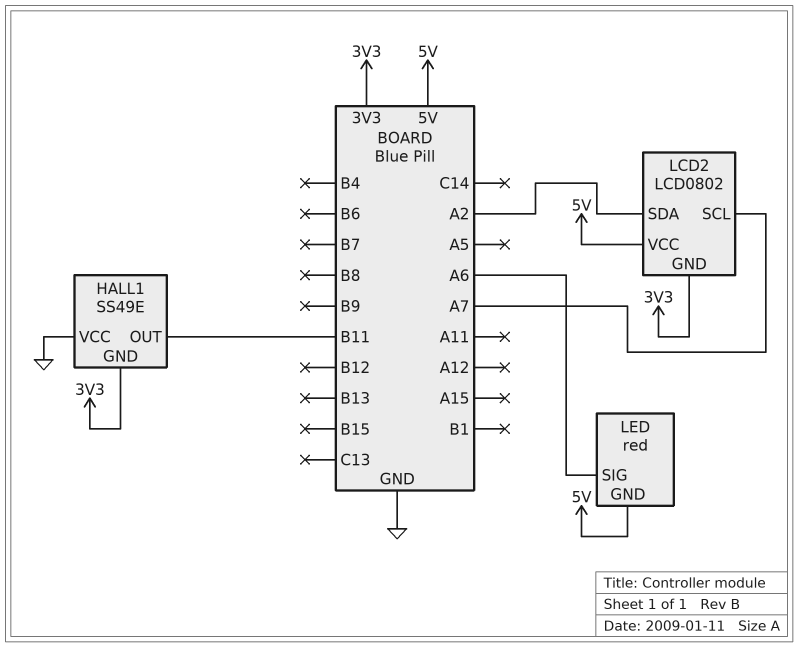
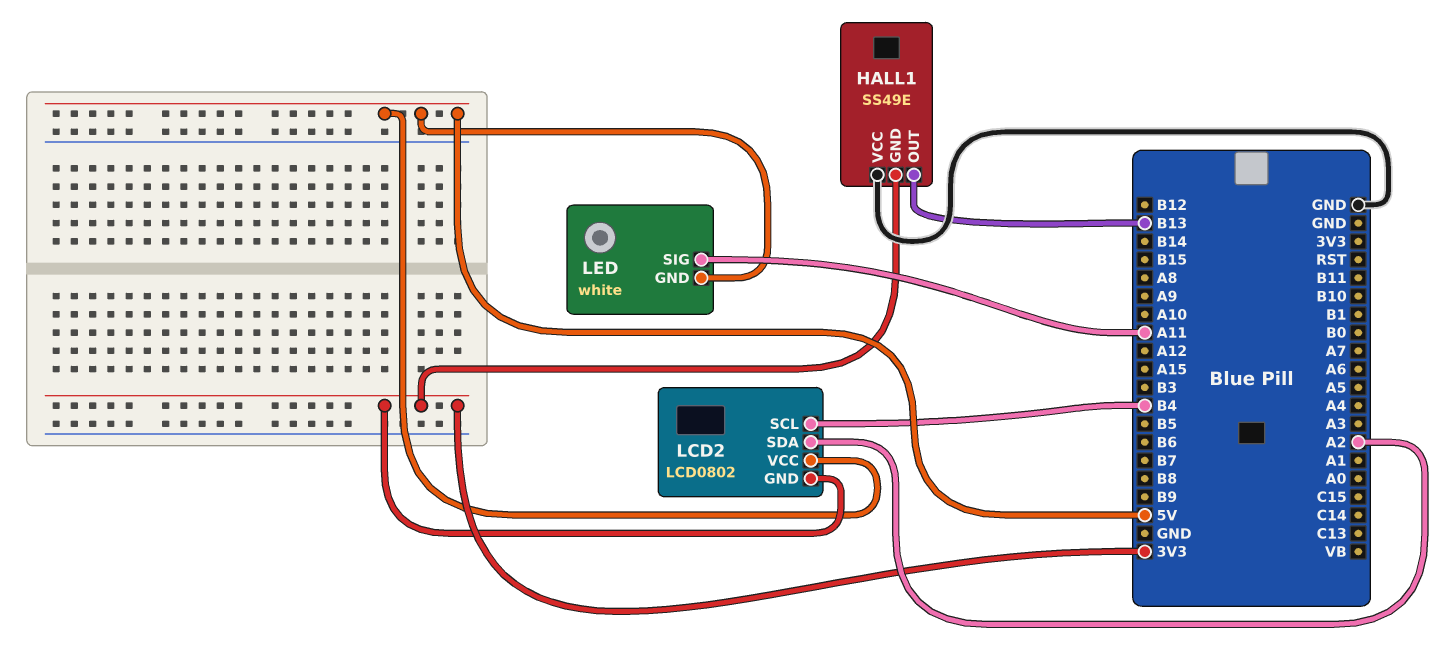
HALL1 pin OUT: B11 -> B13
LCD2 pin SCL: A7 -> B4
LED: red -> white
LED pin SIG: A6 -> A11

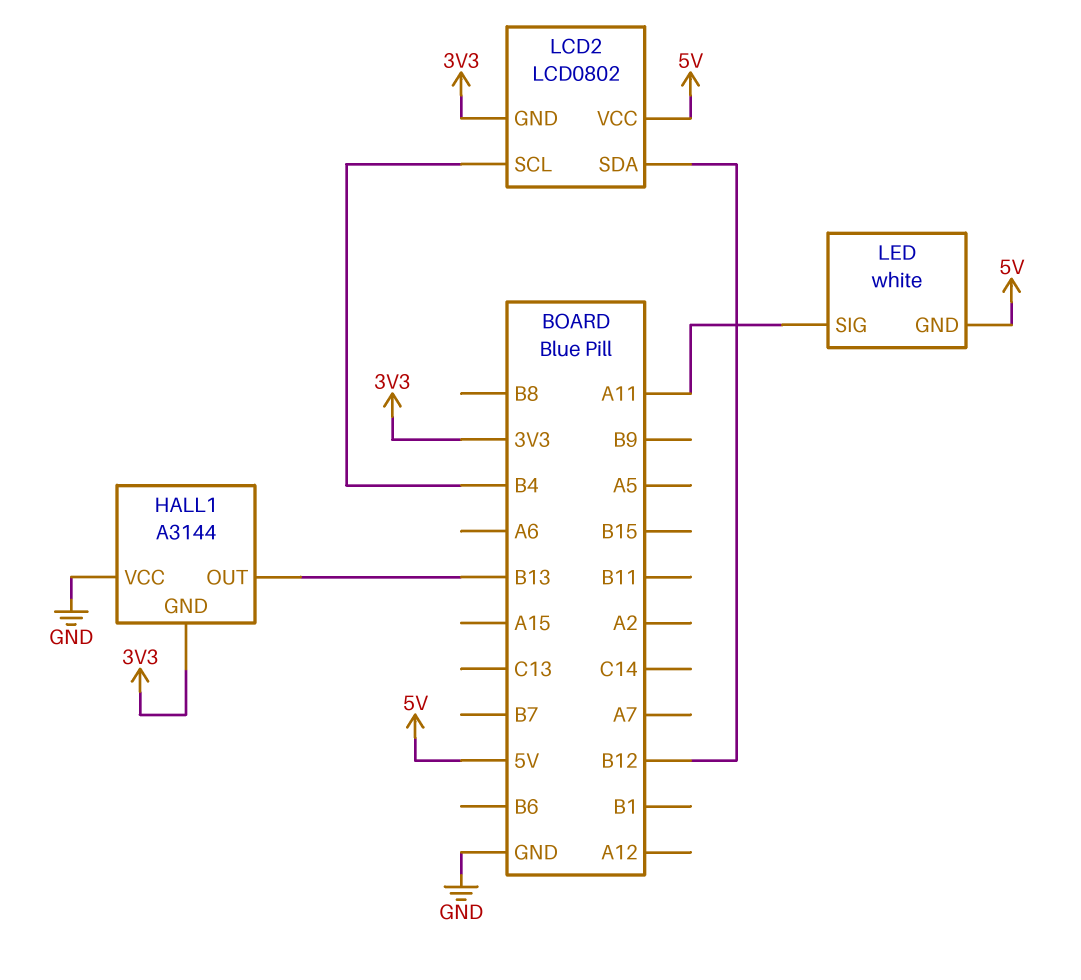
HALL1: SS49E -> A3144
LCD2 pin SDA: A2 -> B12

